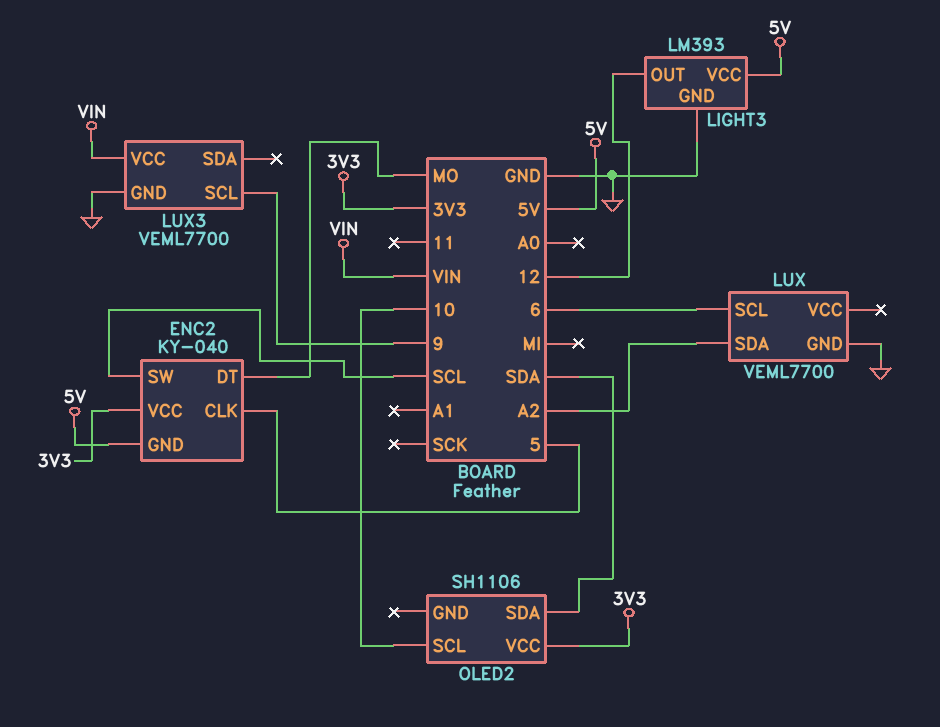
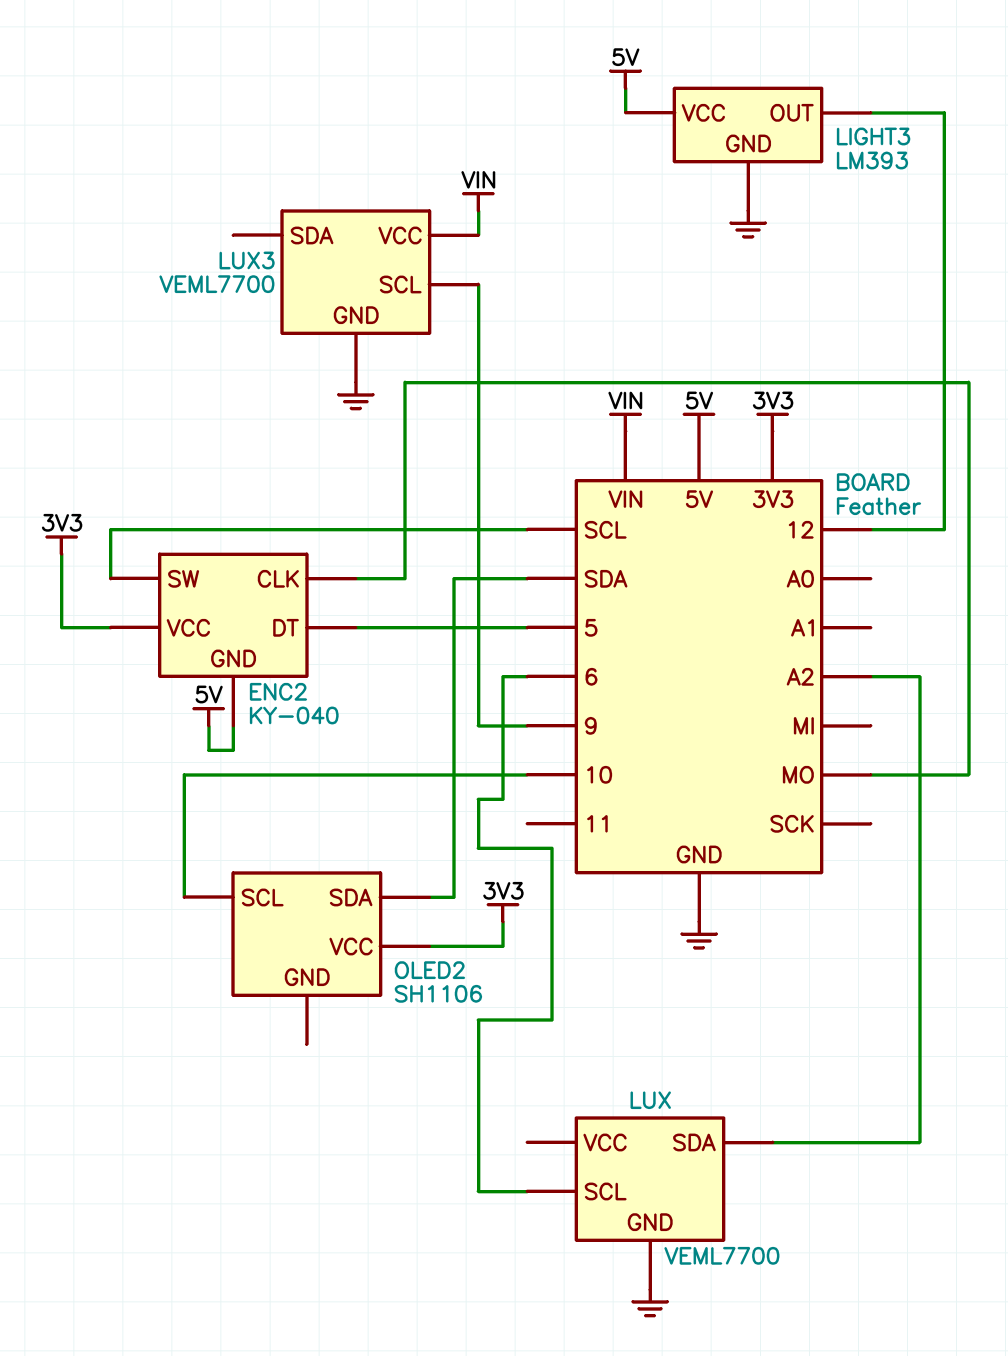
ENC2 pin CLK: 5 -> MO
ENC2 pin DT: MO -> 5

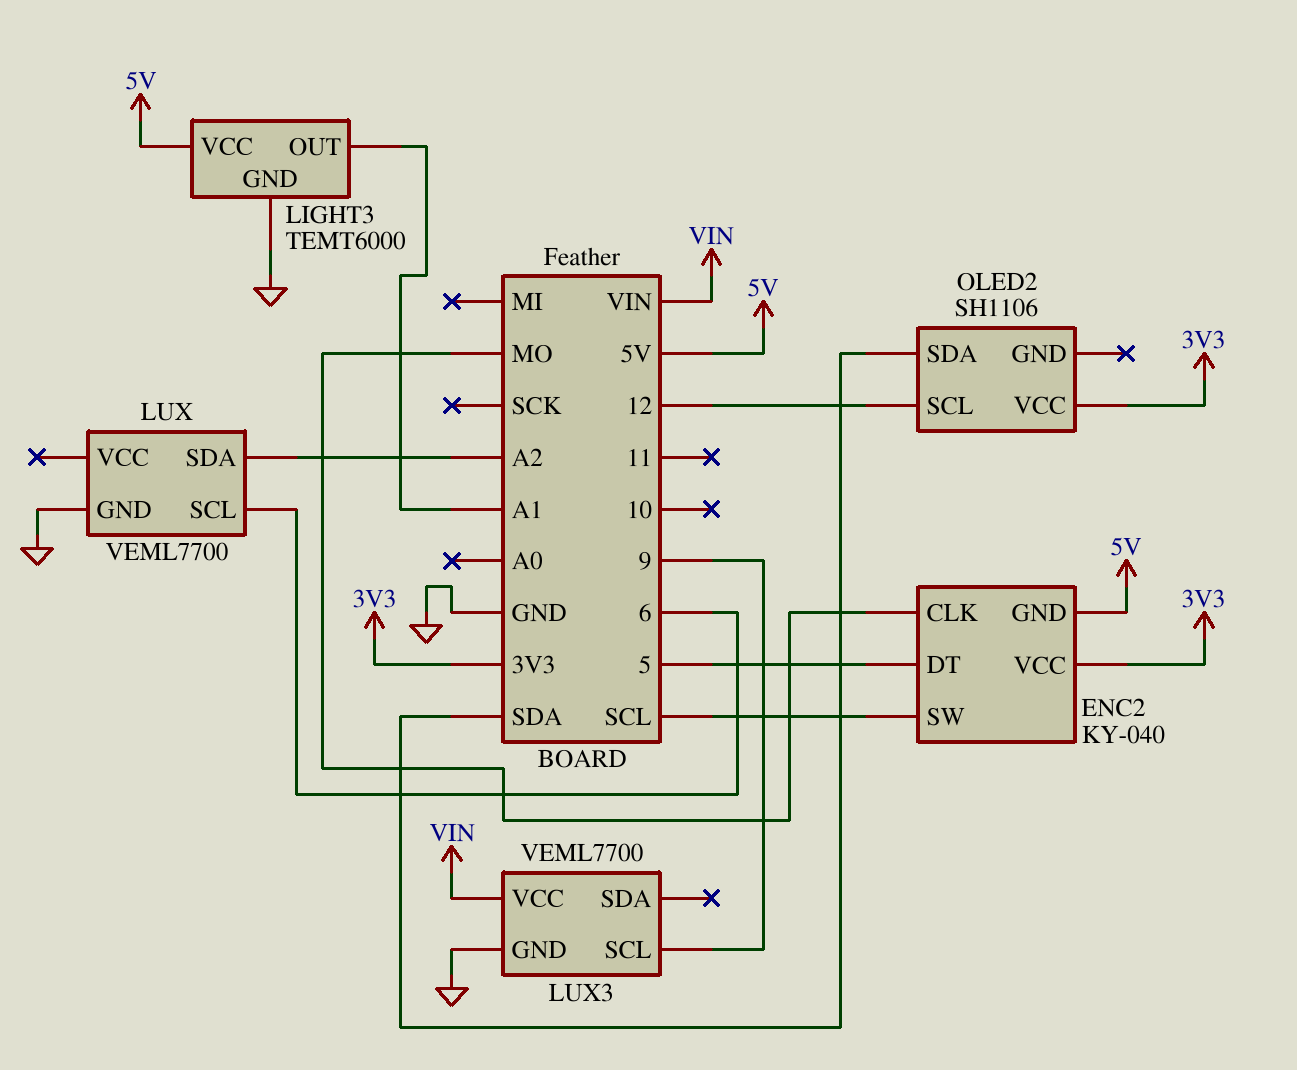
LIGHT3: LM393 -> TEMT6000
LIGHT3 pin OUT: 12 -> A1
OLED2 pin SCL: 10 -> 12

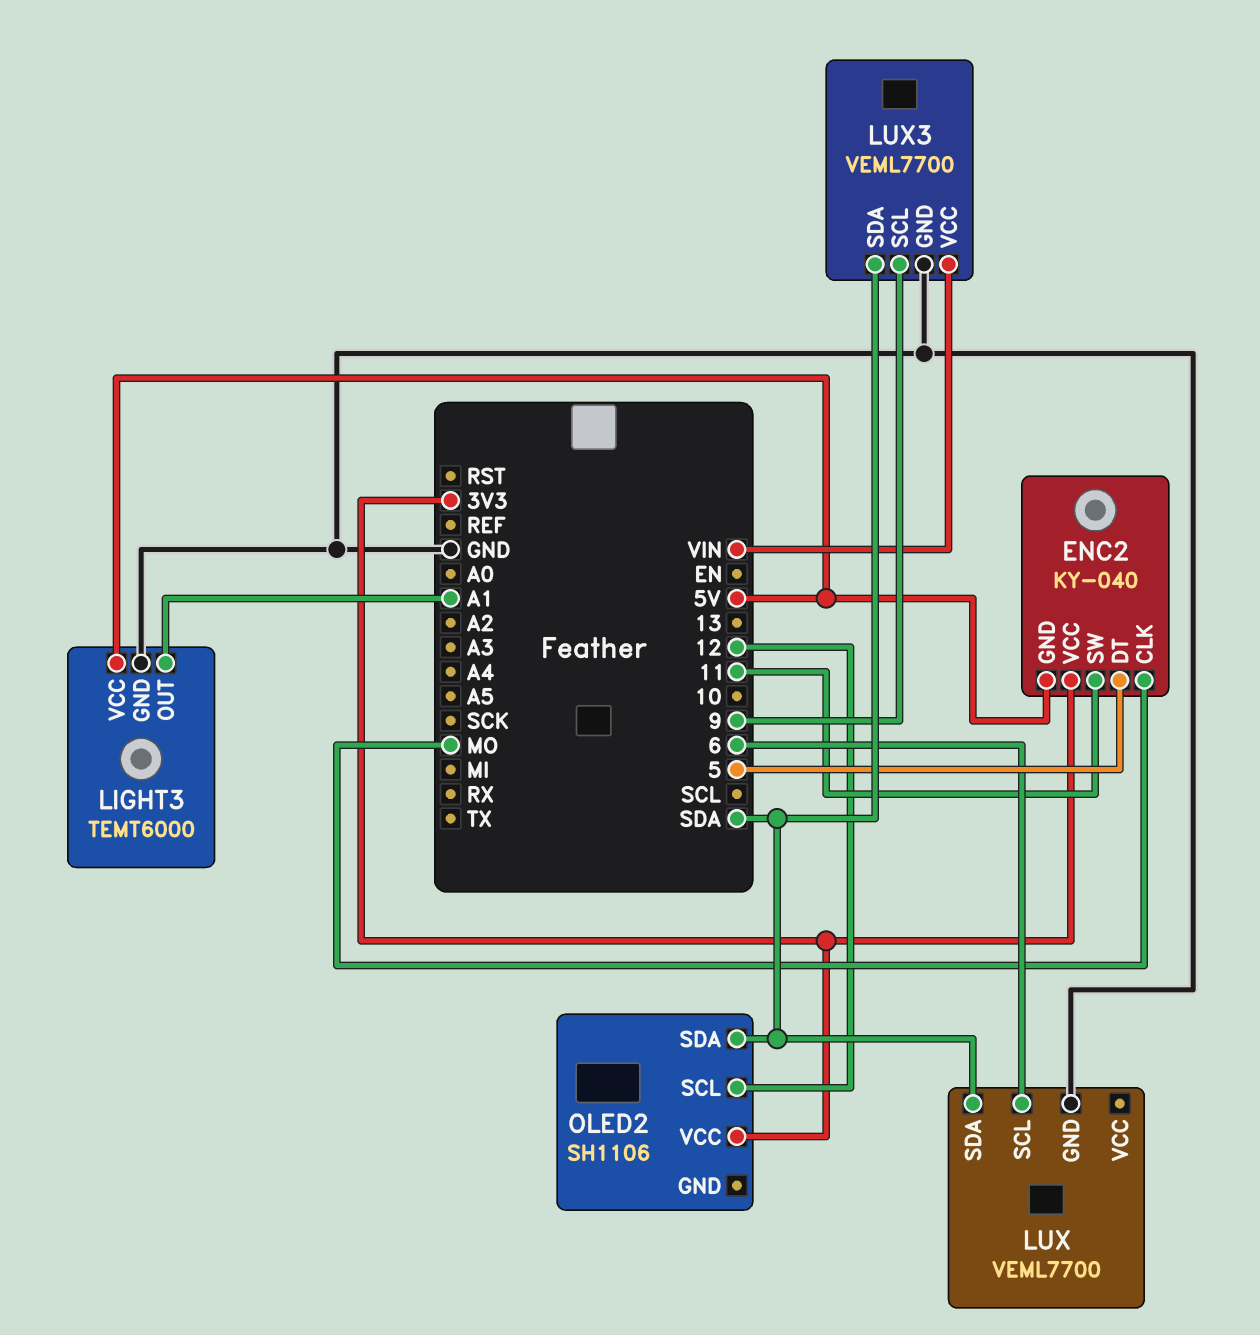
ENC2 pin SW: SCL -> 11
LUX pin SDA: A2 -> SDA
LUX3 pin SDA: none -> SDA

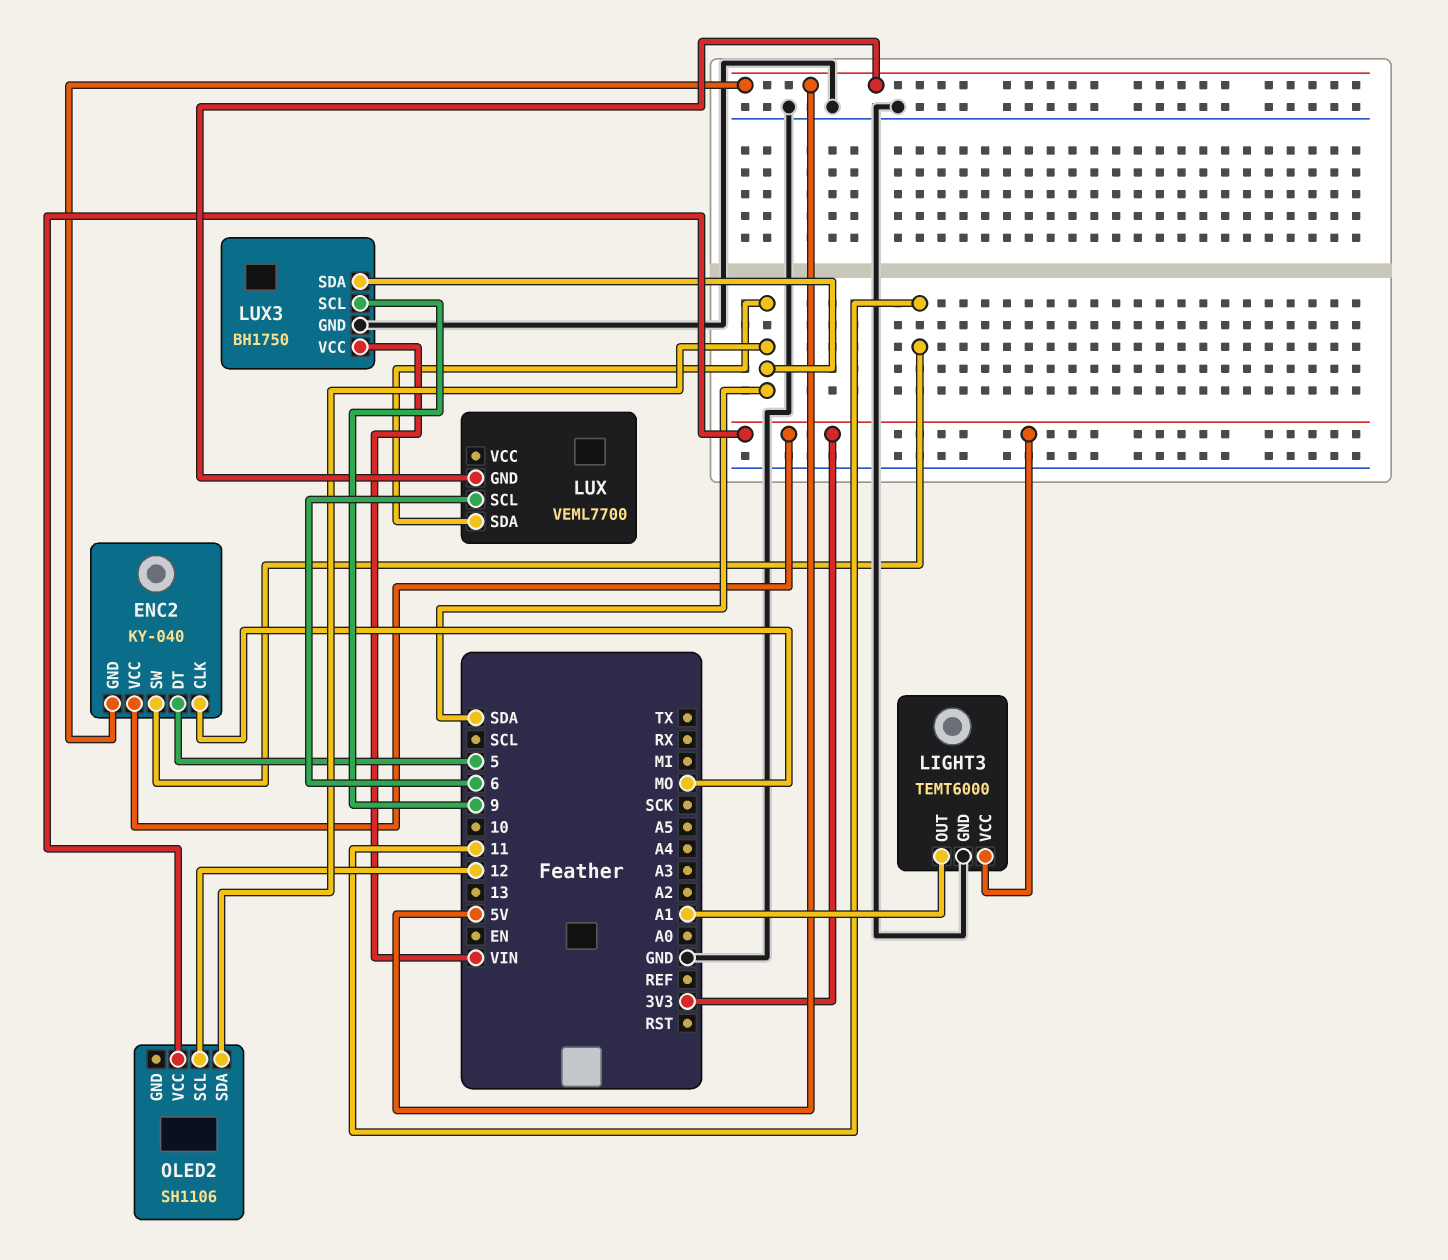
LIGHT3 pin VCC: 5V -> 3V3
LUX pin GND: GND -> 5V
LUX3: VEML7700 -> BH1750

